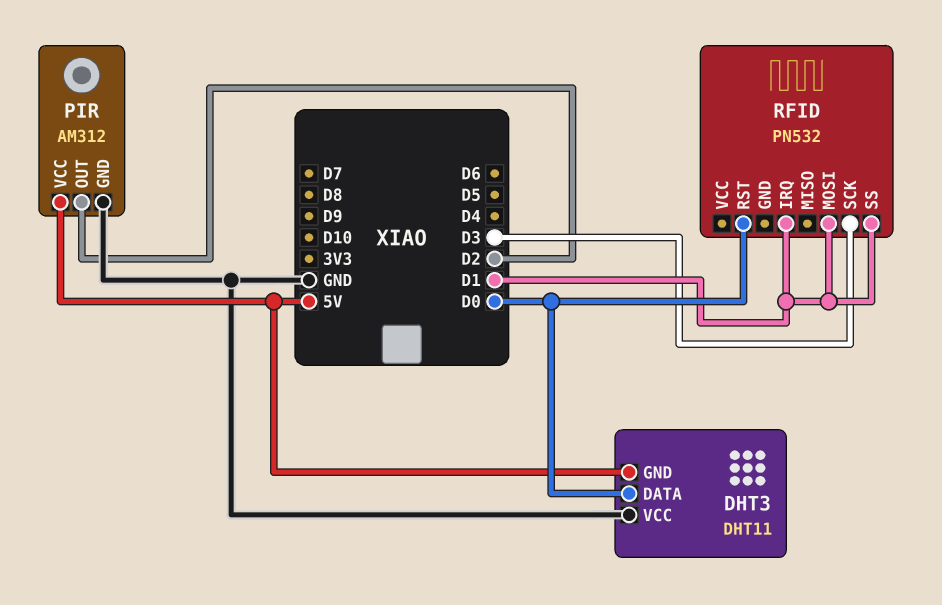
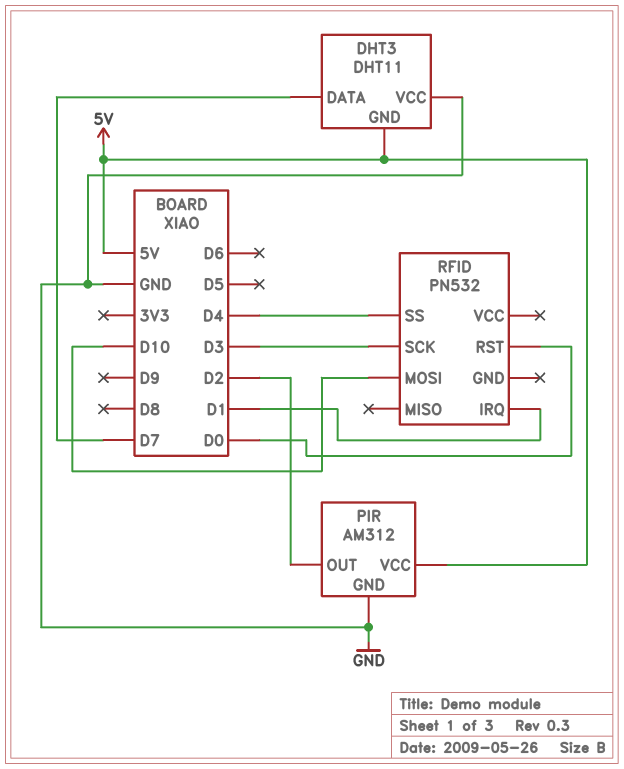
DHT3 pin DATA: D0 -> D7
RFID pin MOSI: D1 -> D10
RFID pin SS: D1 -> D4

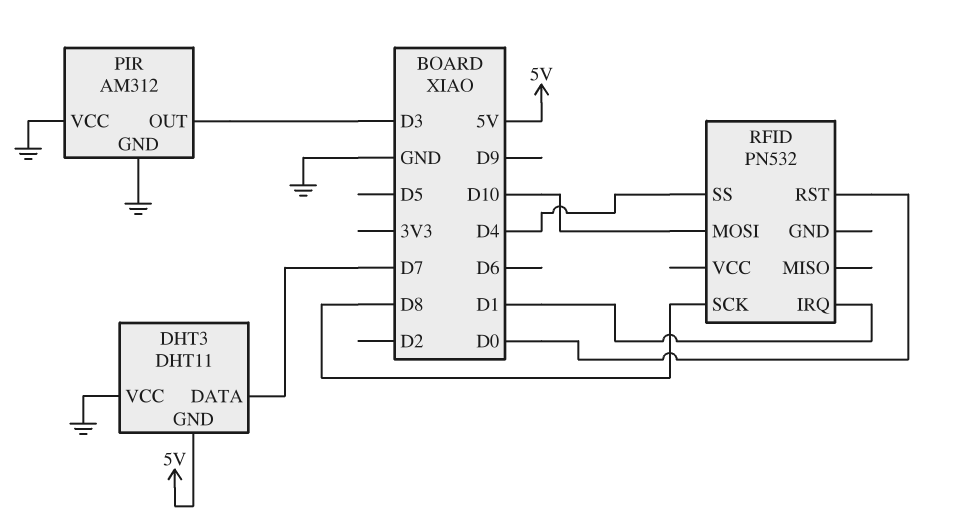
PIR pin OUT: D2 -> D3
PIR pin VCC: 5V -> GND
RFID pin SCK: D3 -> D8

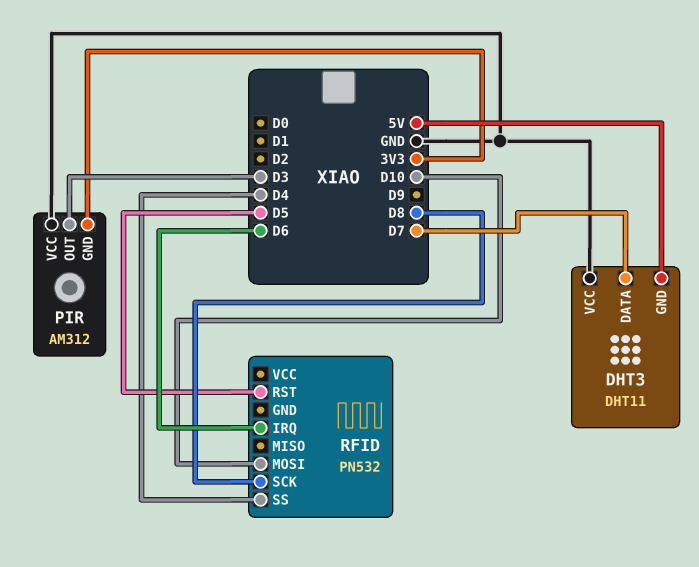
PIR pin GND: GND -> 3V3
RFID pin IRQ: D1 -> D6
RFID pin RST: D0 -> D5

